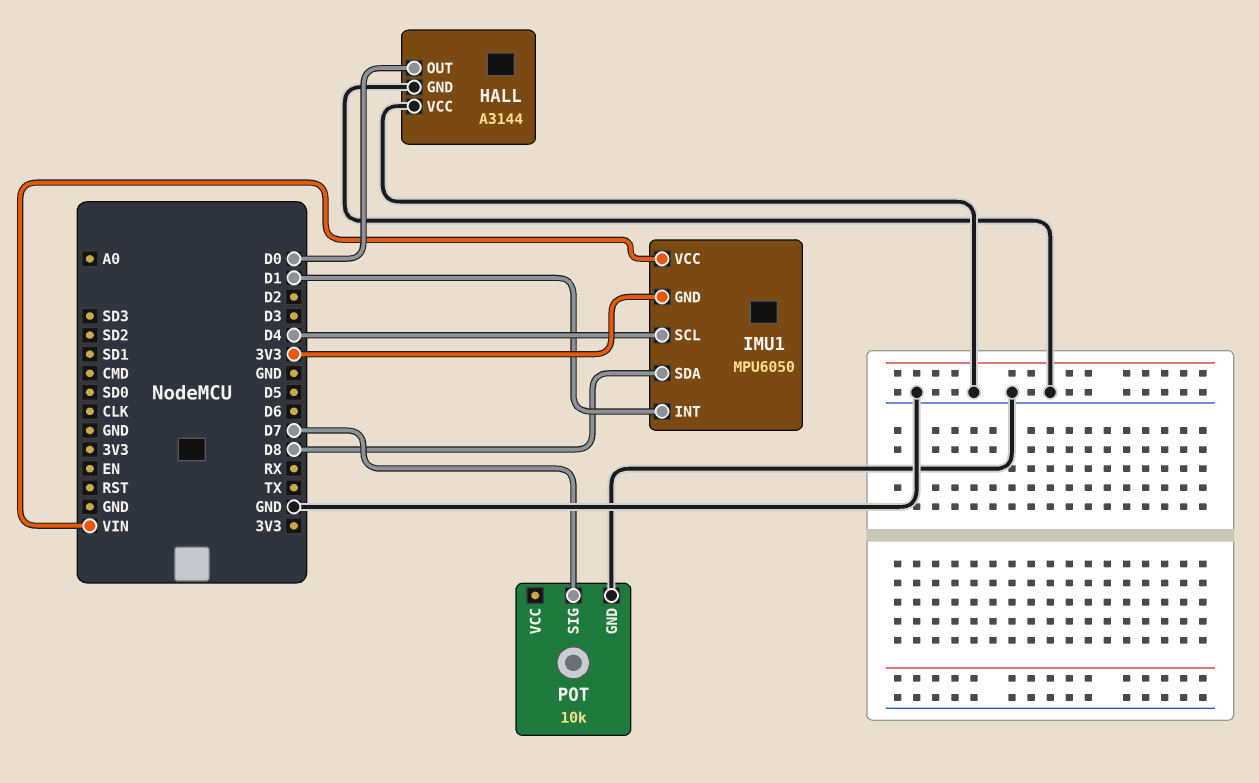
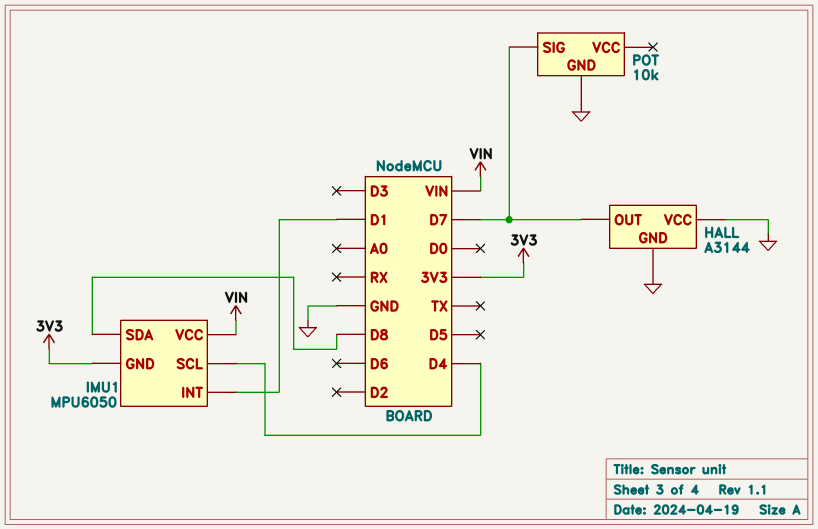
HALL pin OUT: D0 -> D7

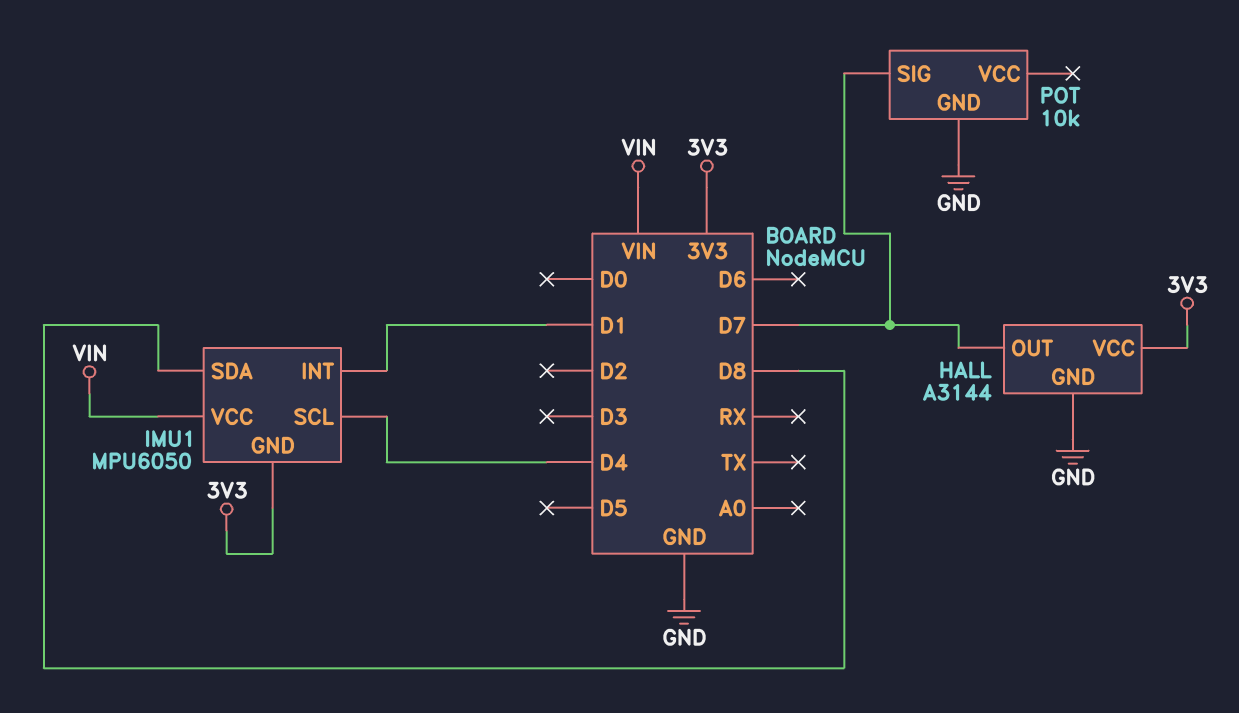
HALL pin VCC: GND -> 3V3

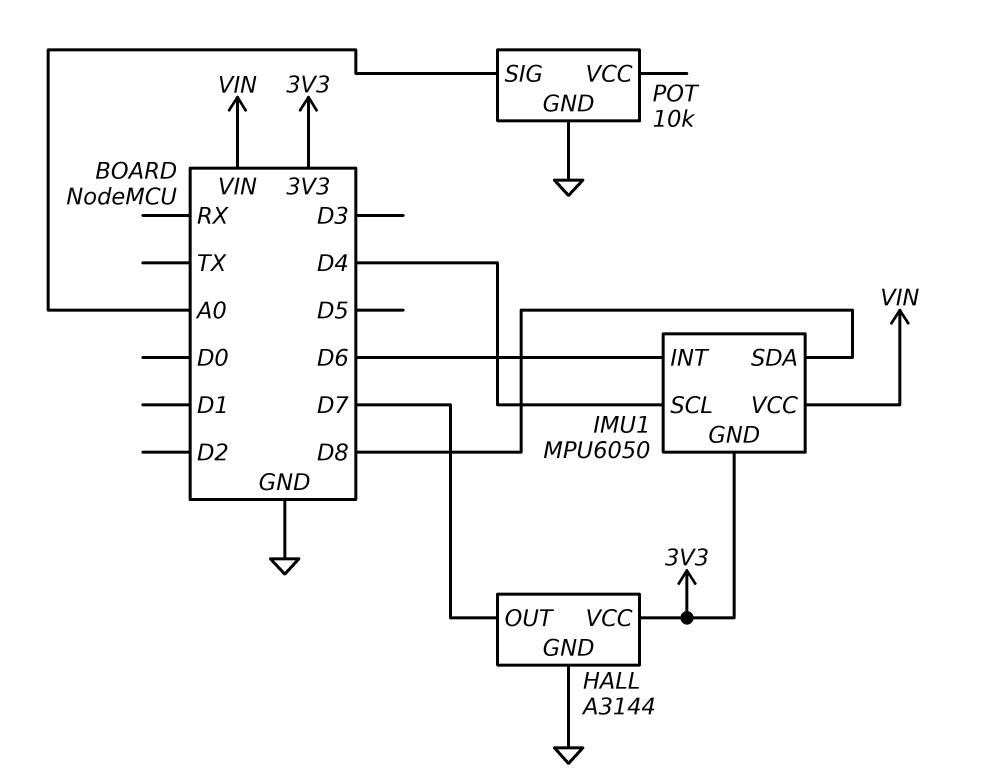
IMU1 pin INT: D1 -> D6
POT pin SIG: D7 -> A0

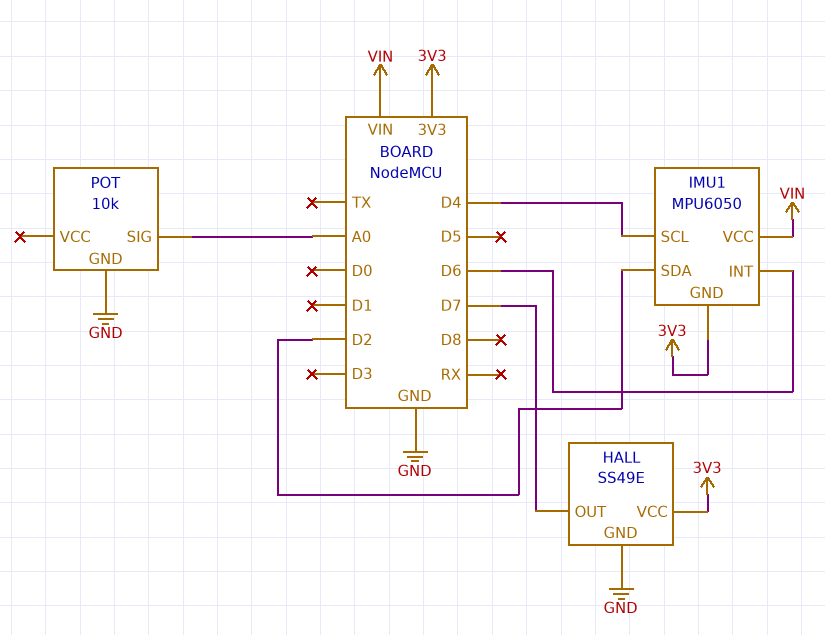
HALL: A3144 -> SS49E
IMU1 pin SDA: D8 -> D2

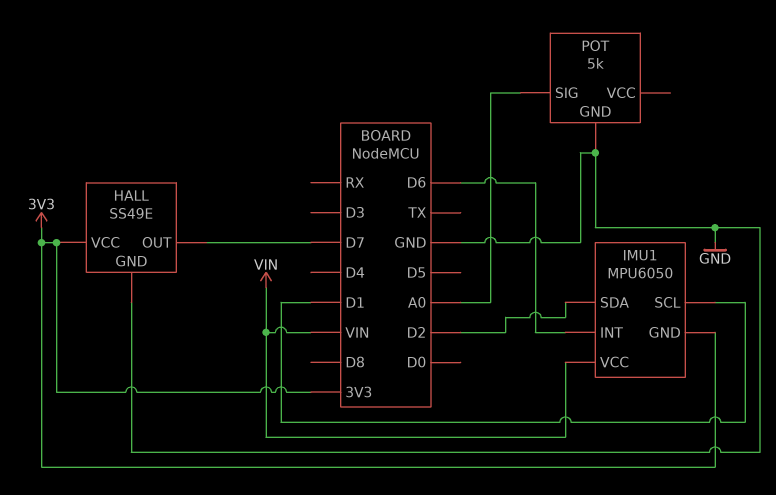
IMU1 pin SCL: D4 -> D1
POT: 10k -> 5k

